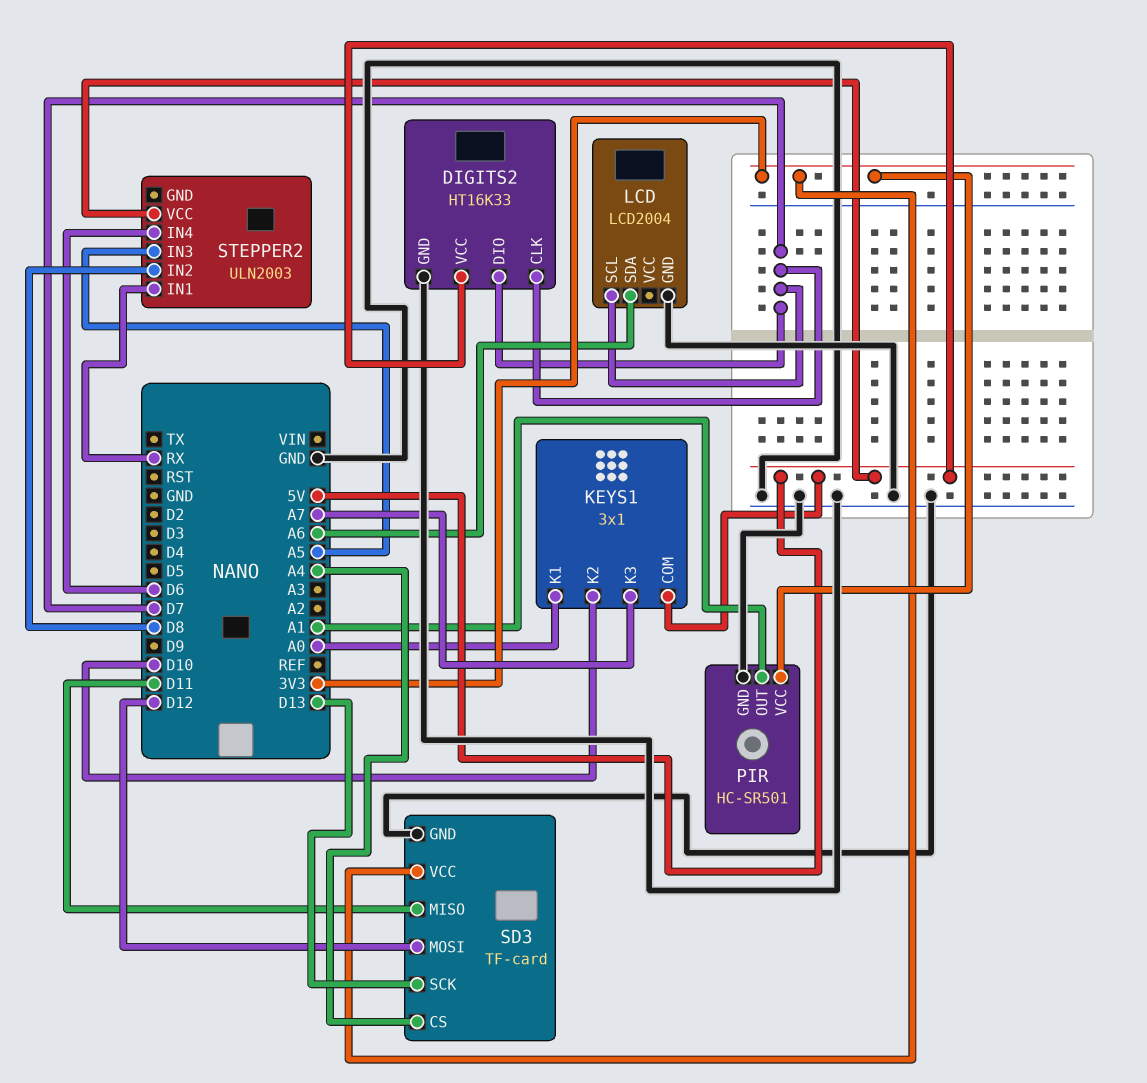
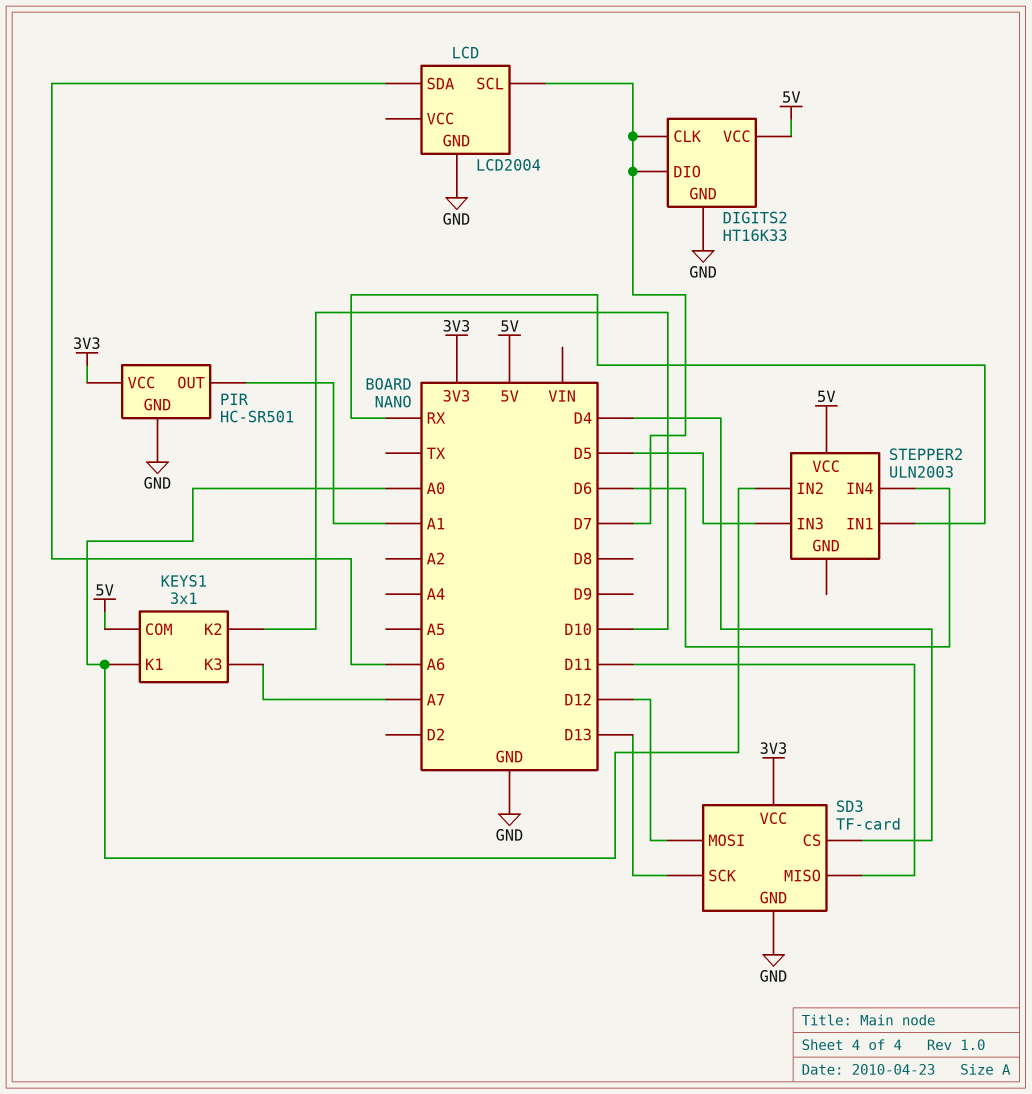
SD3 pin CS: A4 -> D4
STEPPER2 pin IN2: D8 -> A0
STEPPER2 pin IN3: A5 -> D5

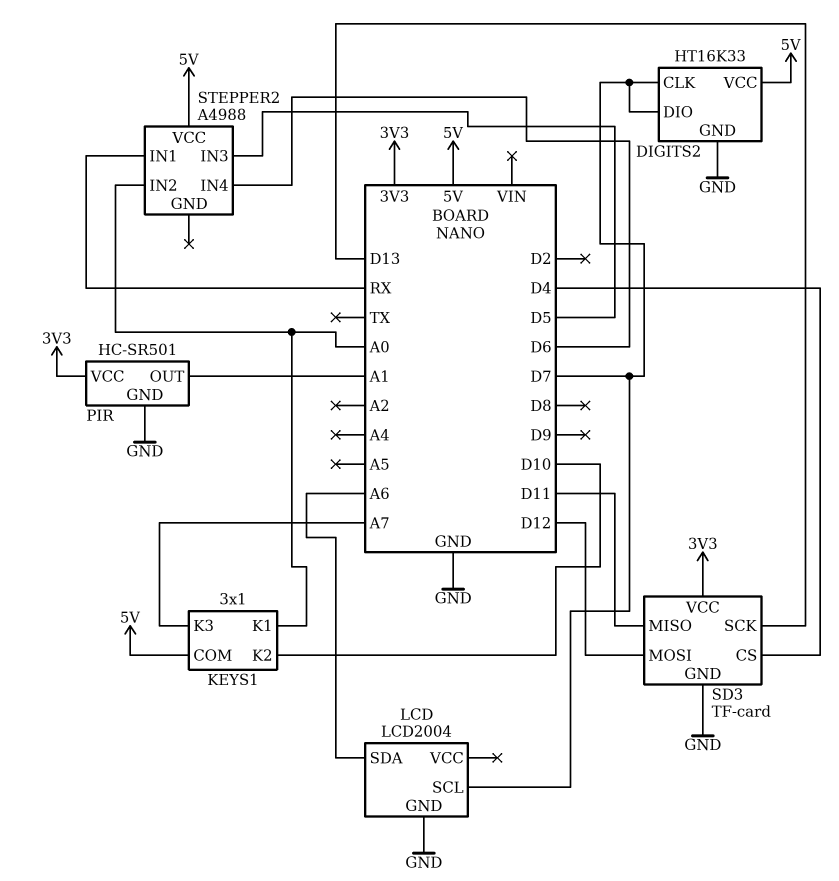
STEPPER2: ULN2003 -> A4988

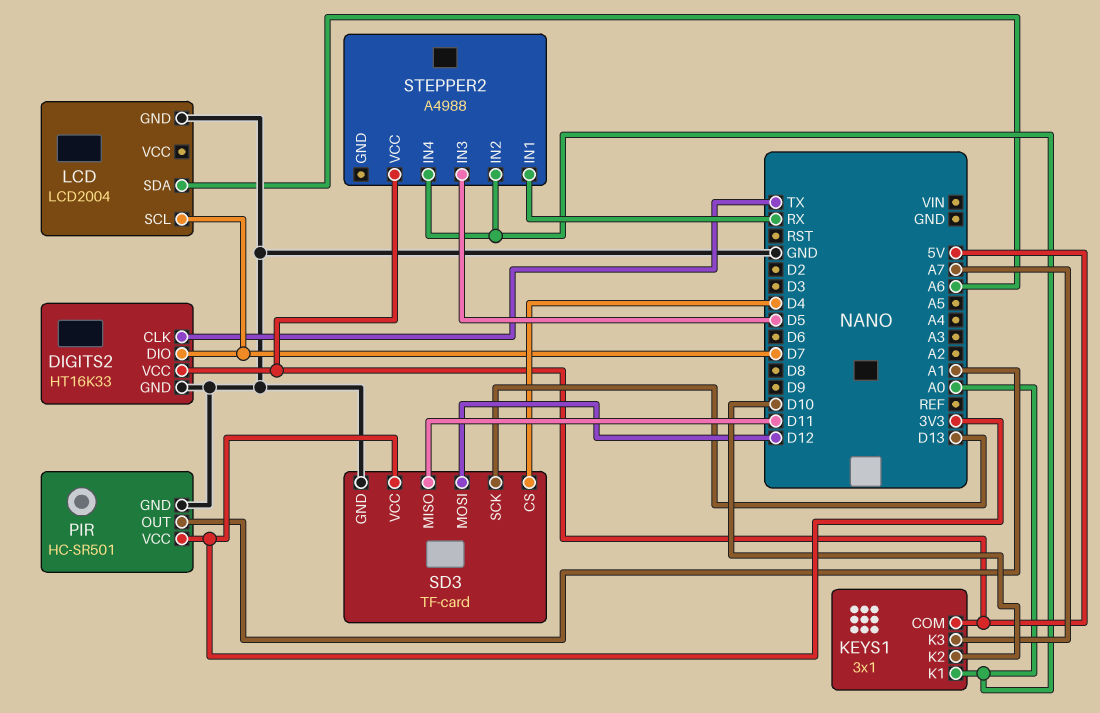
DIGITS2 pin CLK: D7 -> TX
STEPPER2 pin IN4: D6 -> A0

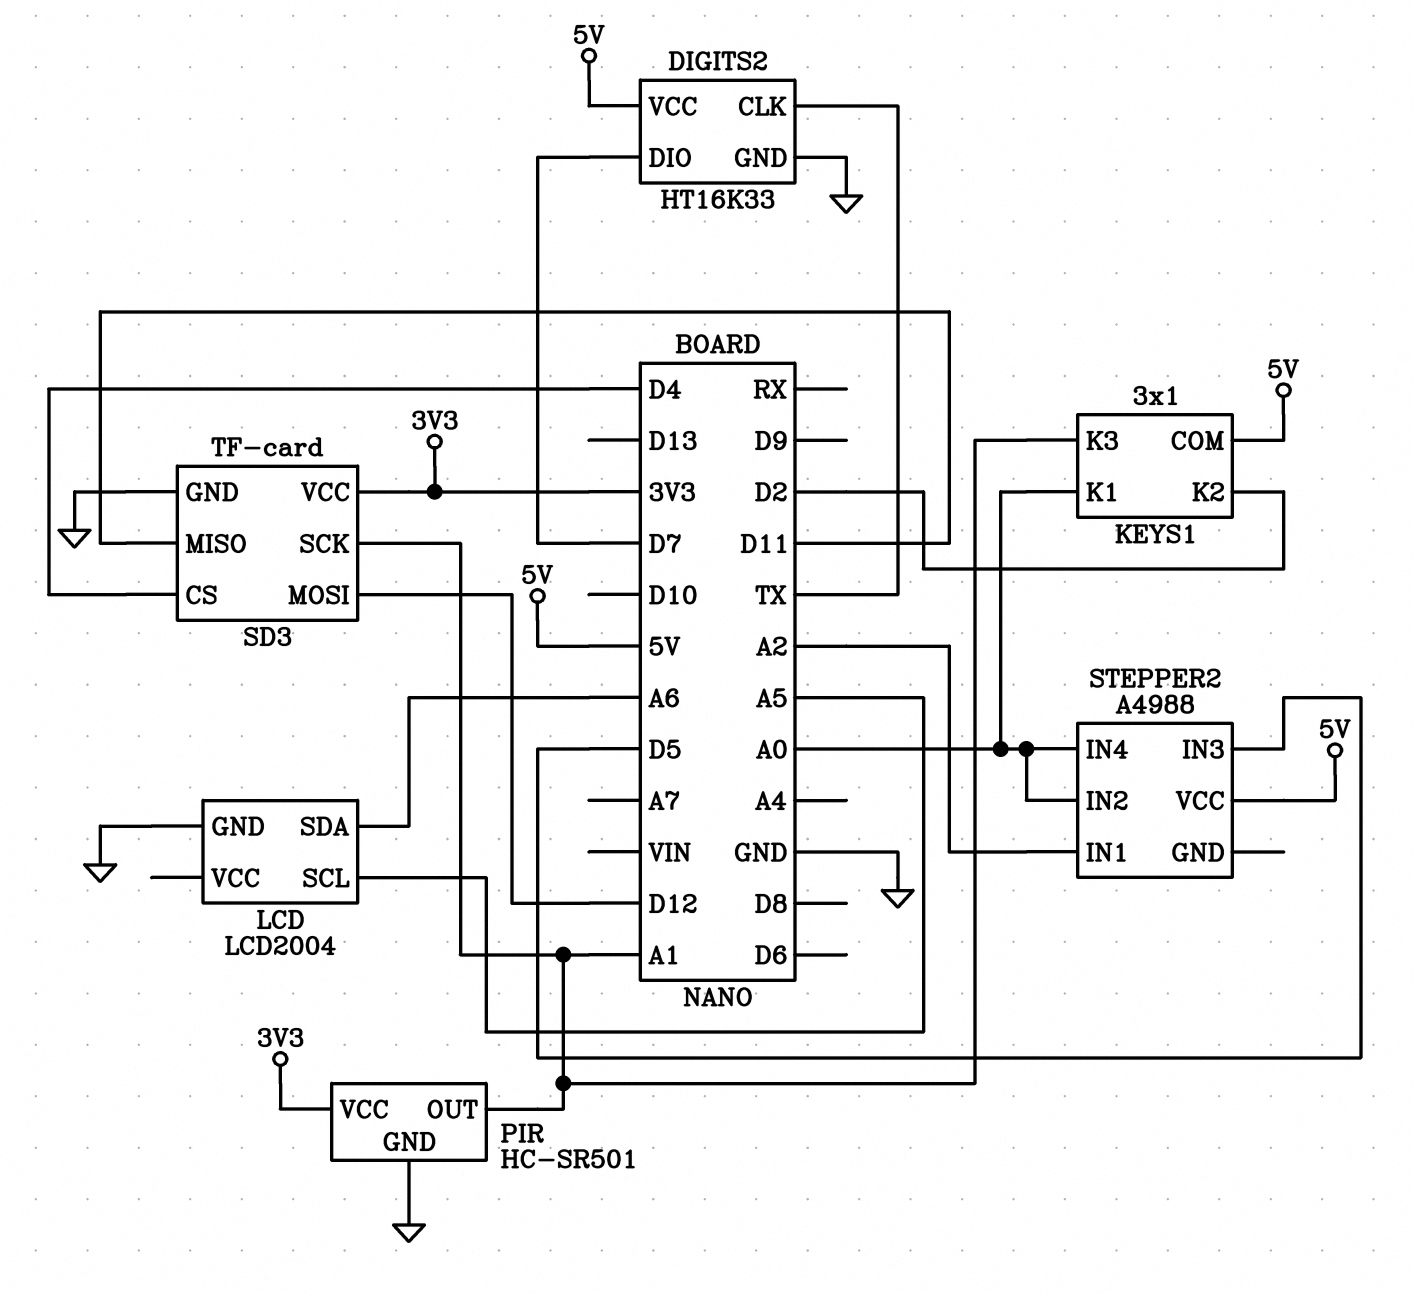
KEYS1 pin K2: D10 -> D2
KEYS1 pin K3: A7 -> A1
LCD pin SCL: D7 -> A5
SD3 pin SCK: D13 -> A1
STEPPER2 pin IN1: RX -> A2

